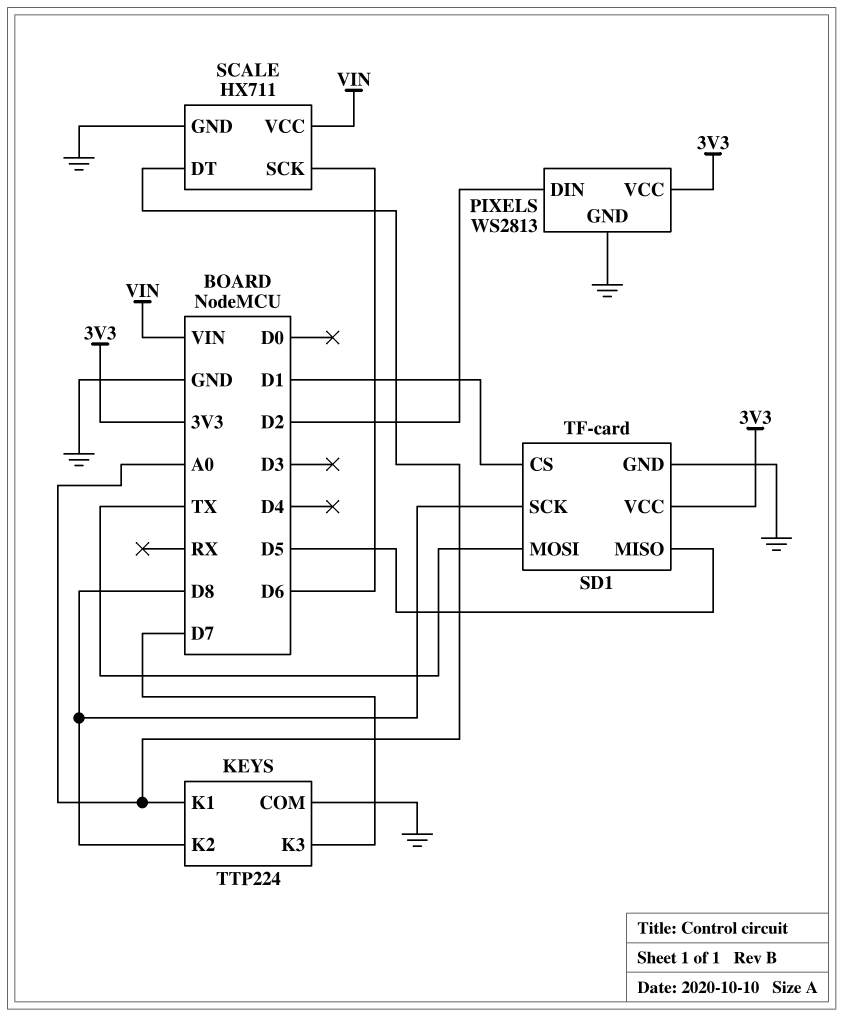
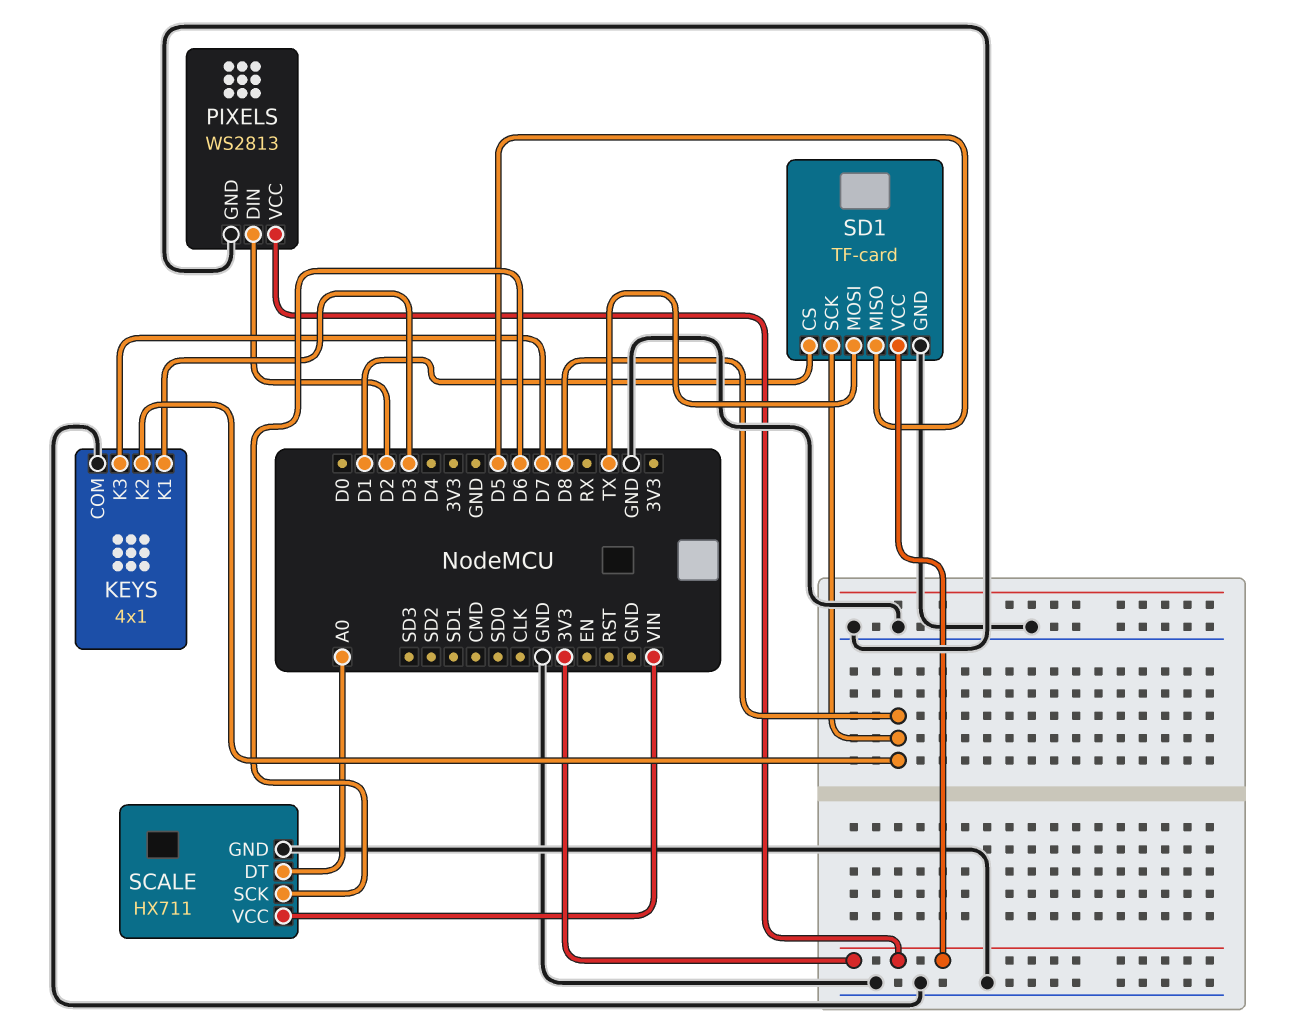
KEYS: TTP224 -> 4x1
KEYS pin K1: A0 -> D3

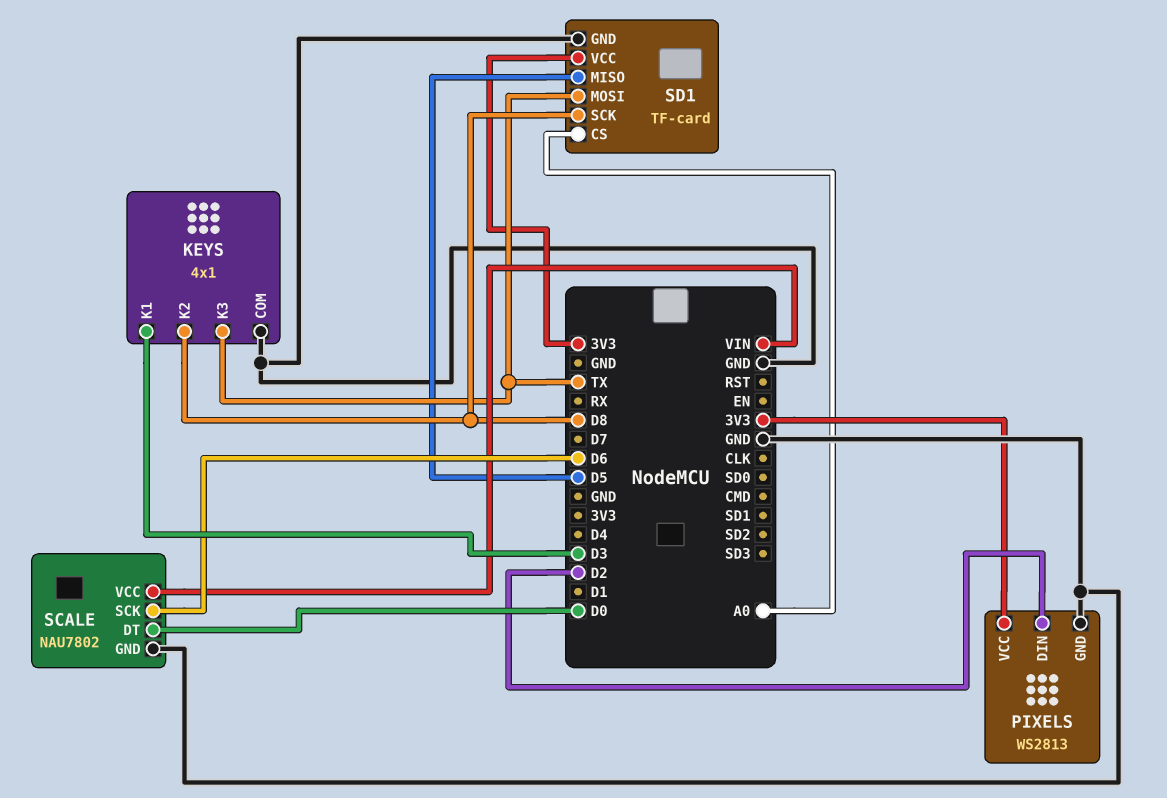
KEYS pin K3: D7 -> TX
SCALE: HX711 -> NAU7802
SCALE pin DT: A0 -> D0
SD1 pin CS: D1 -> A0

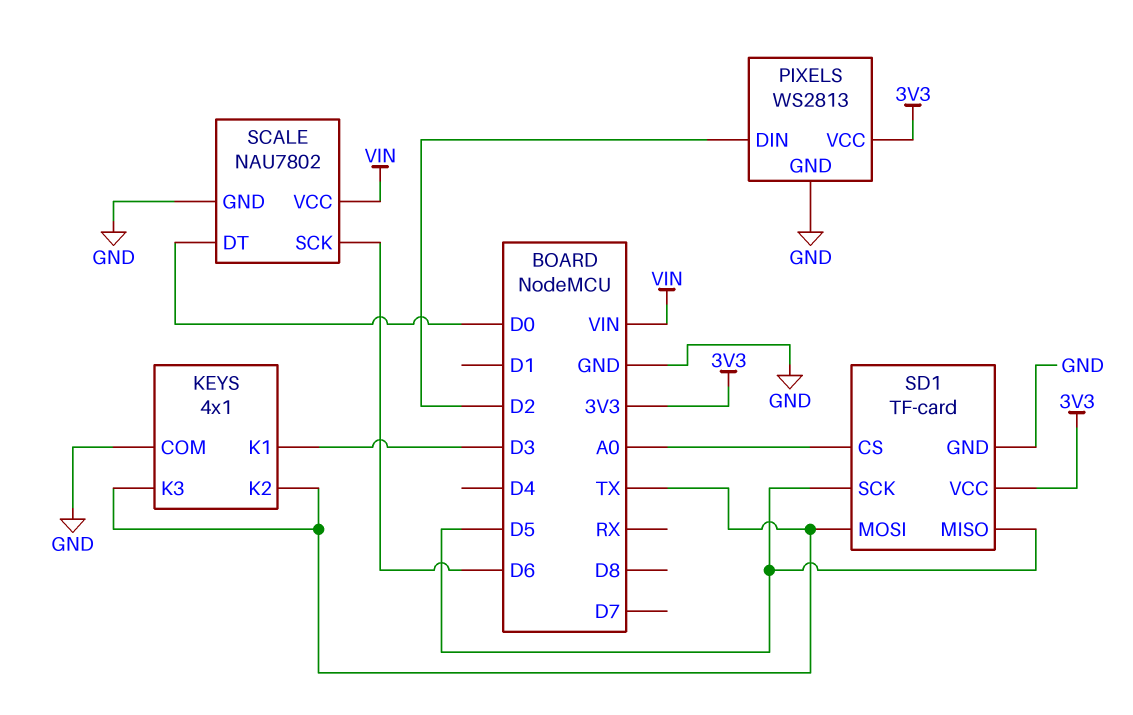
KEYS pin K2: D8 -> TX
SD1 pin SCK: D8 -> D5

